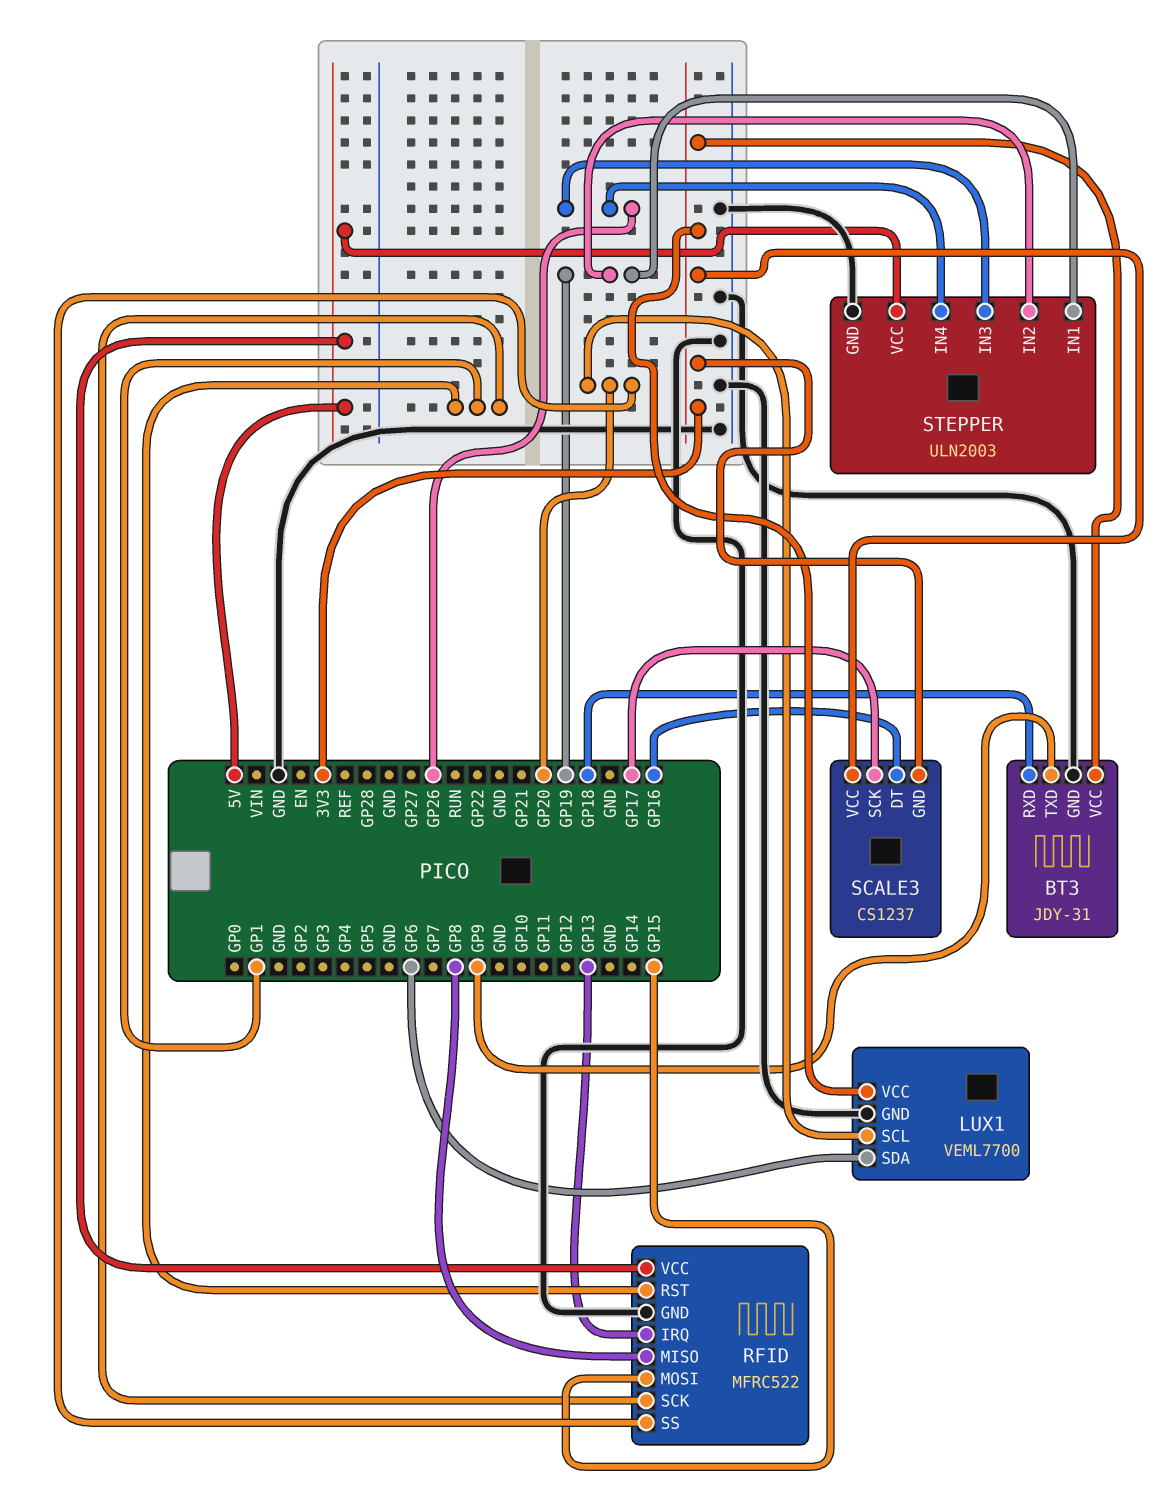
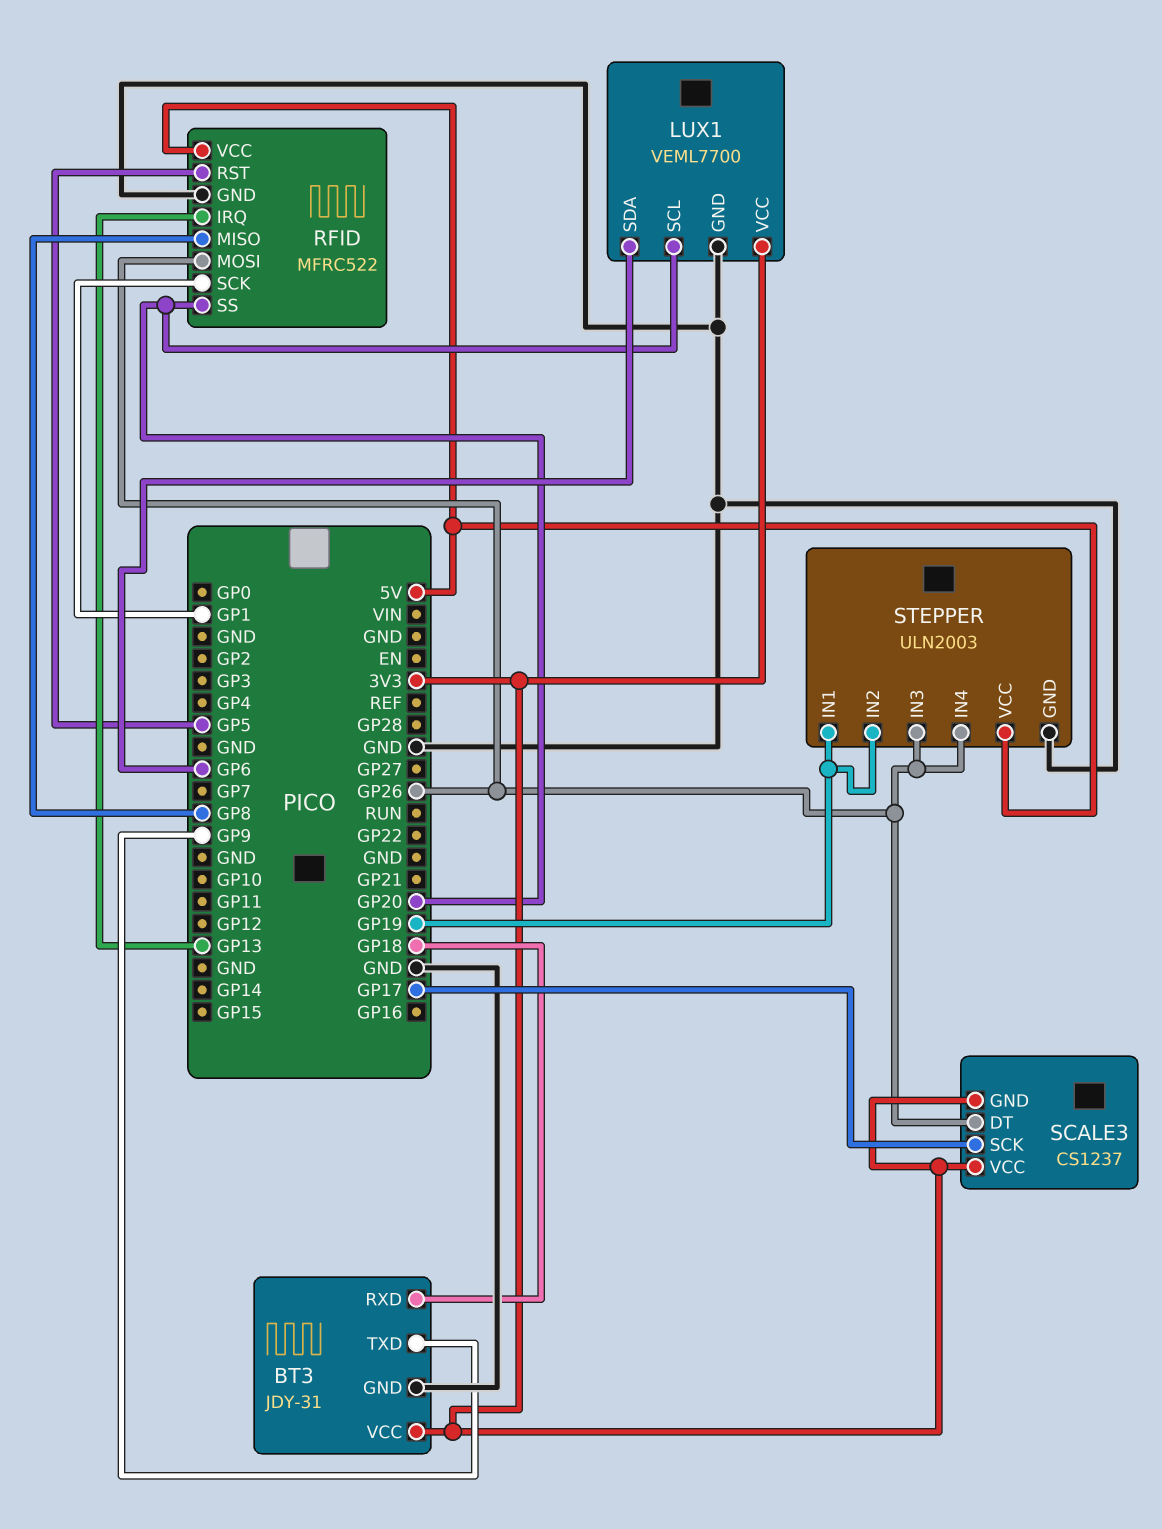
RFID pin MOSI: GP15 -> GP26
RFID pin RST: GP1 -> GP5
SCALE3 pin DT: GP16 -> GP26

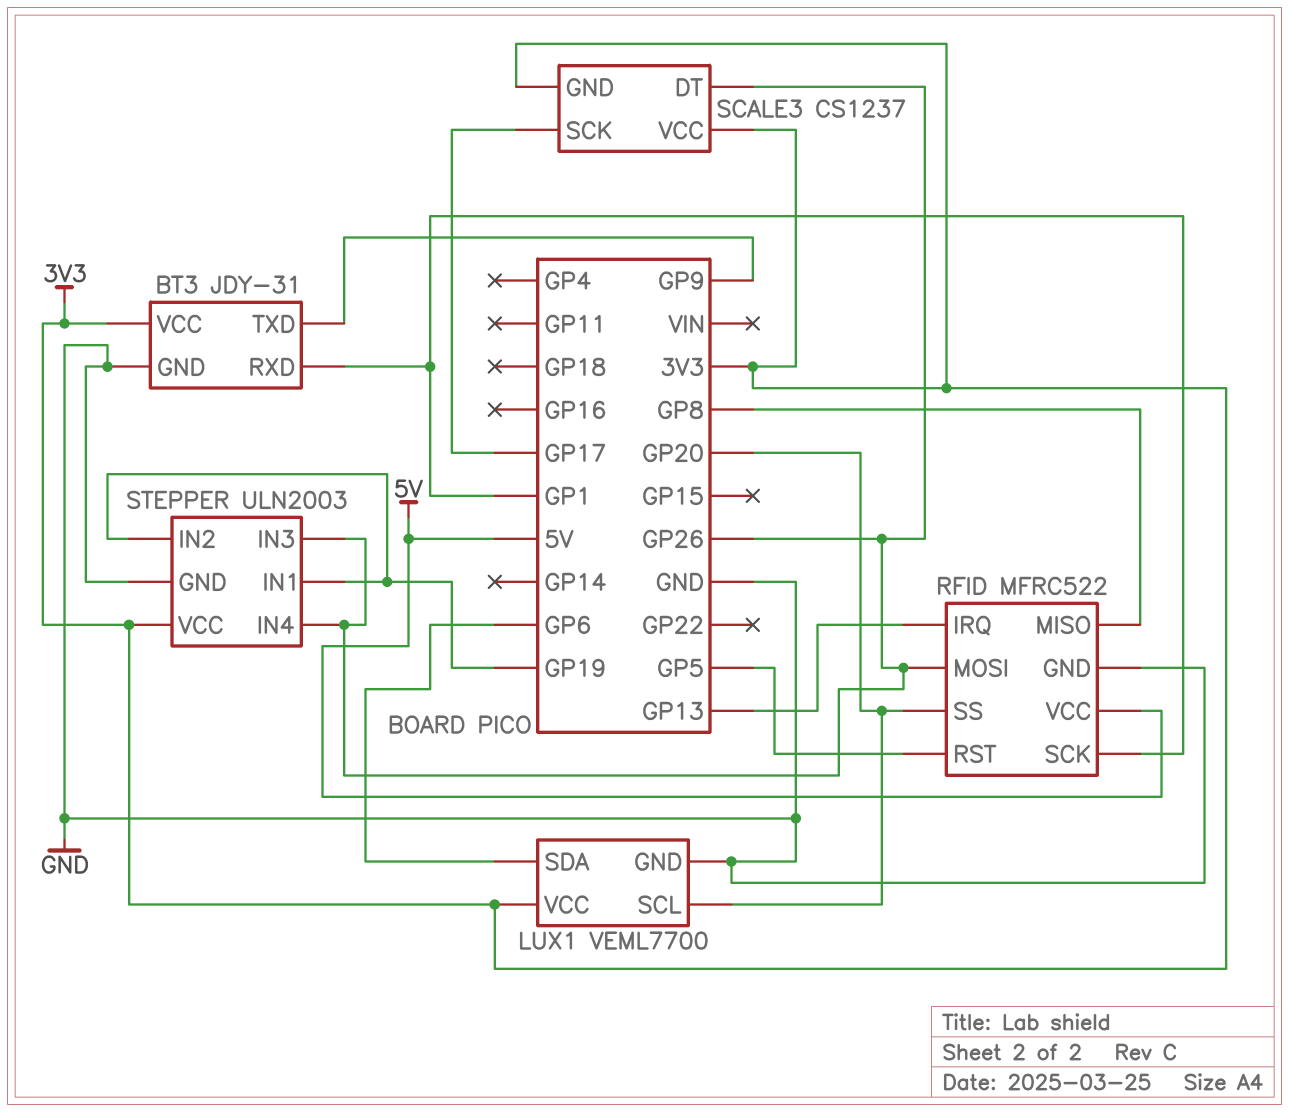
BT3 pin RXD: GP18 -> GP1
STEPPER pin VCC: 5V -> 3V3

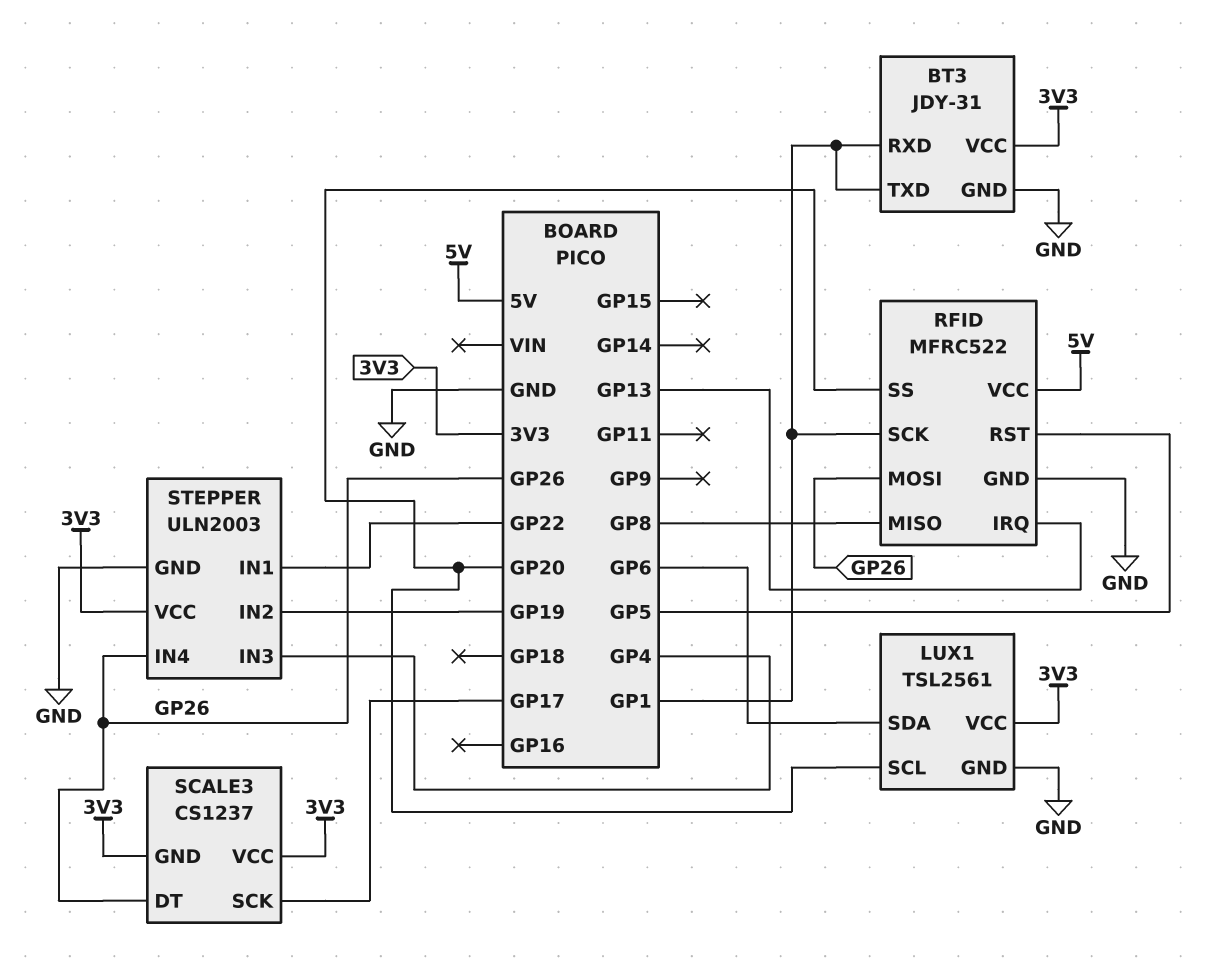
BT3 pin TXD: GP9 -> GP1
LUX1: VEML7700 -> TSL2561
STEPPER pin IN1: GP19 -> GP22
STEPPER pin IN3: GP26 -> GP4

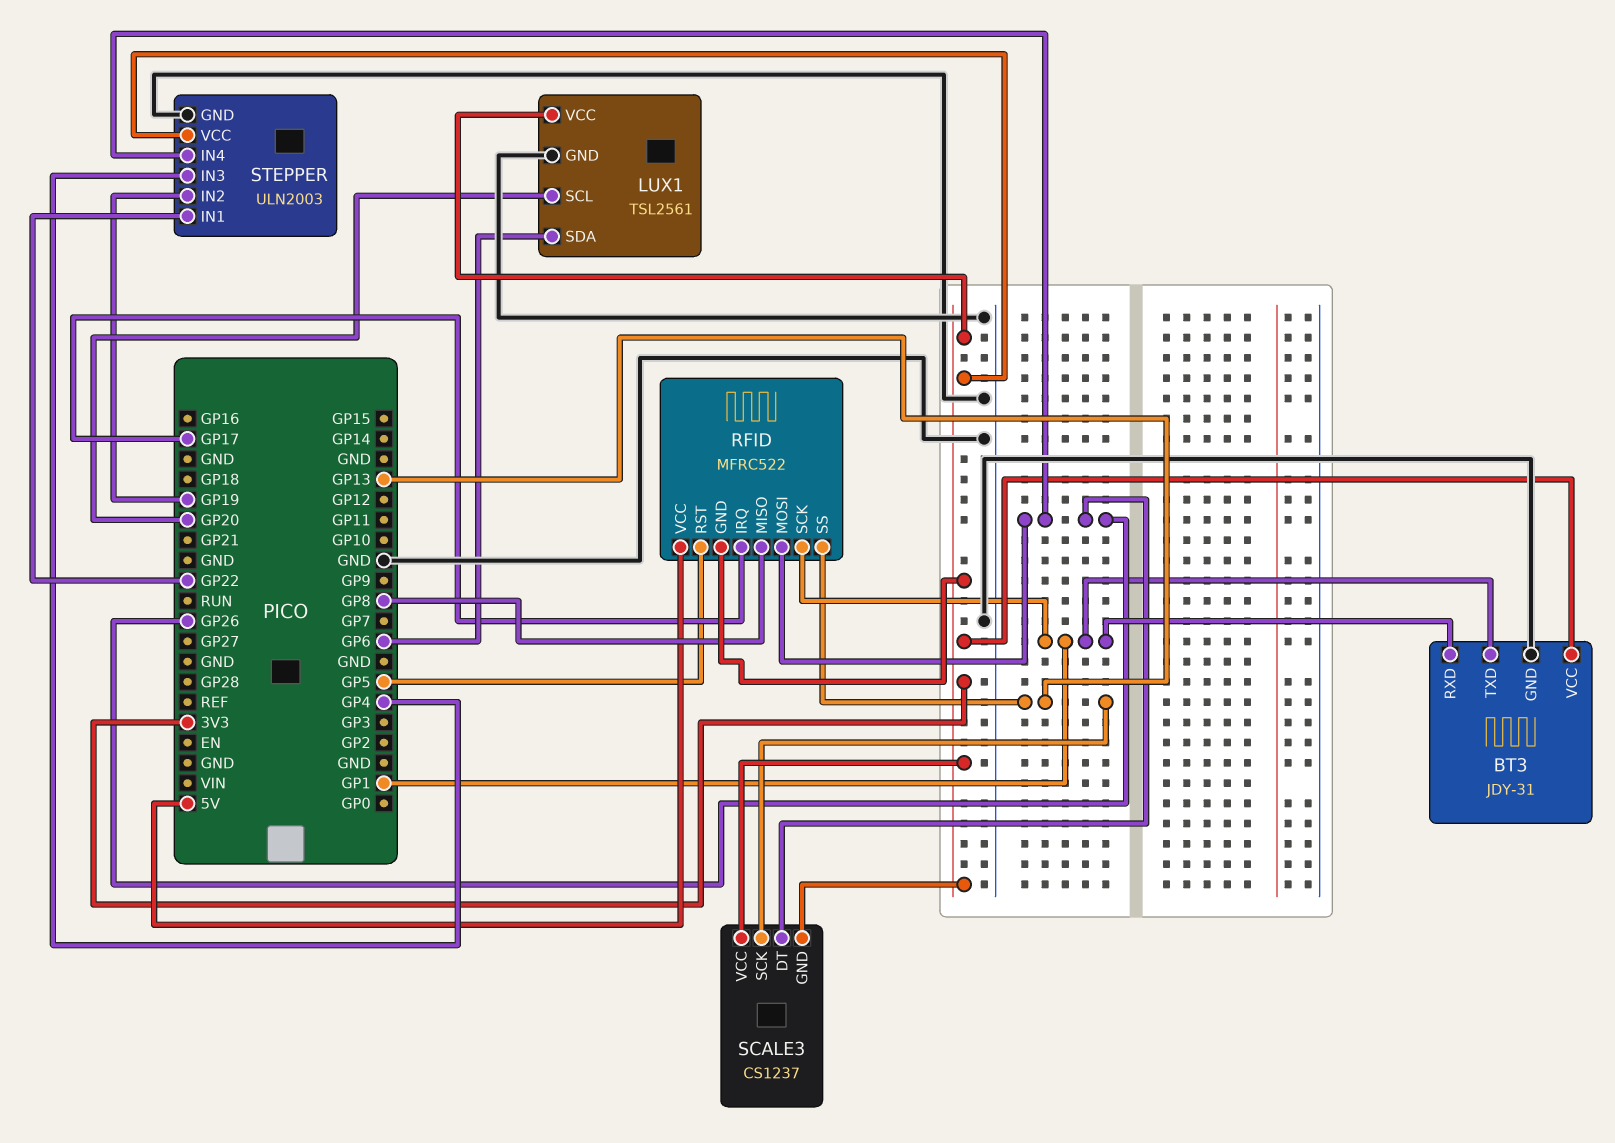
RFID pin GND: GND -> 3V3
RFID pin IRQ: GP13 -> GP17
RFID pin SS: GP20 -> GP13
SCALE3 pin SCK: GP17 -> GP13

